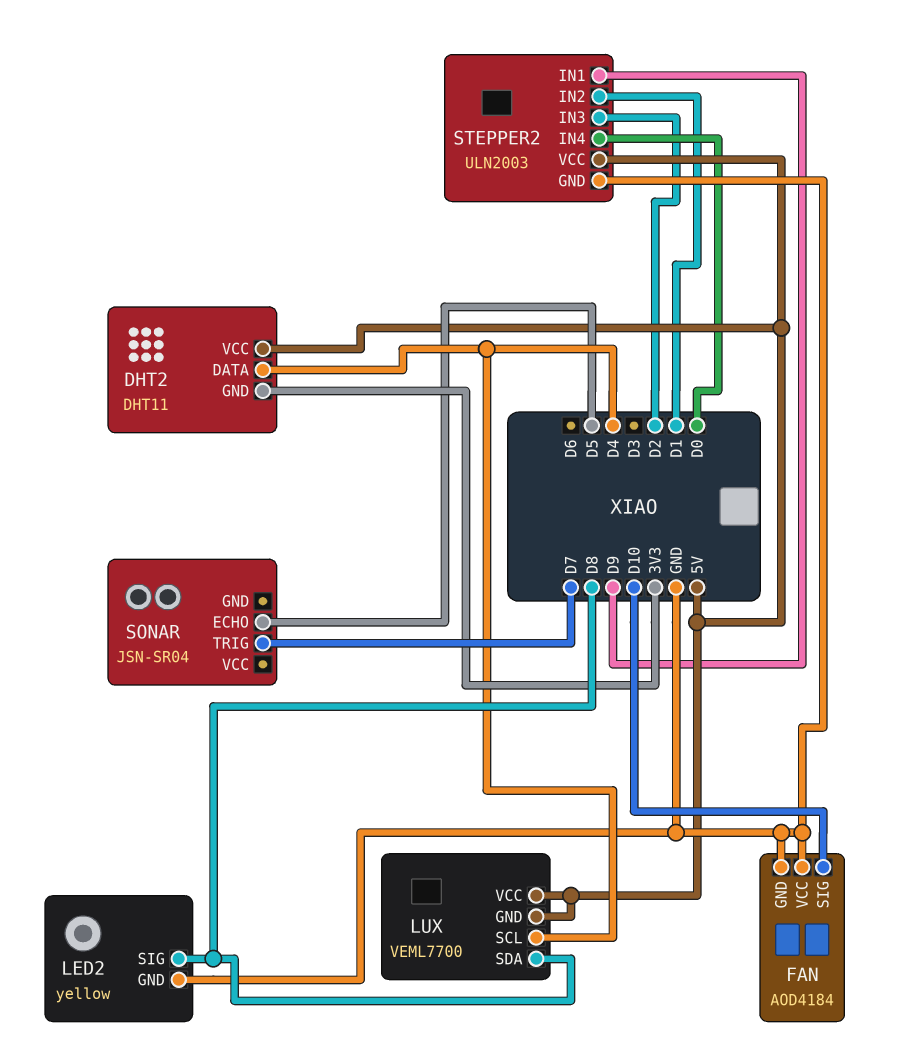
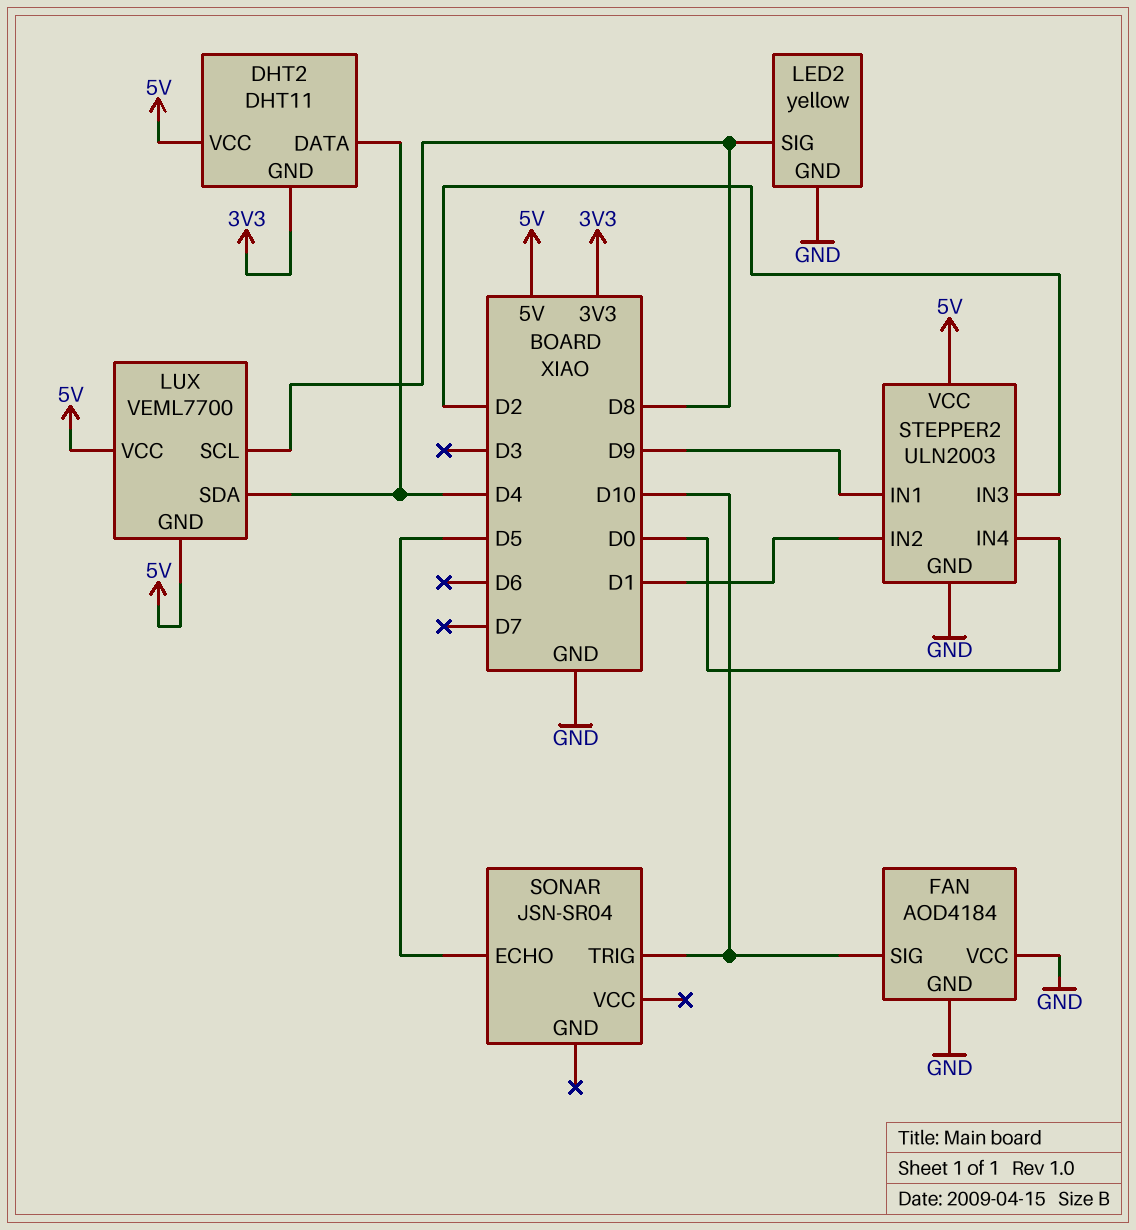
LUX pin SCL: D4 -> D8
LUX pin SDA: D8 -> D4
SONAR pin TRIG: D7 -> D10

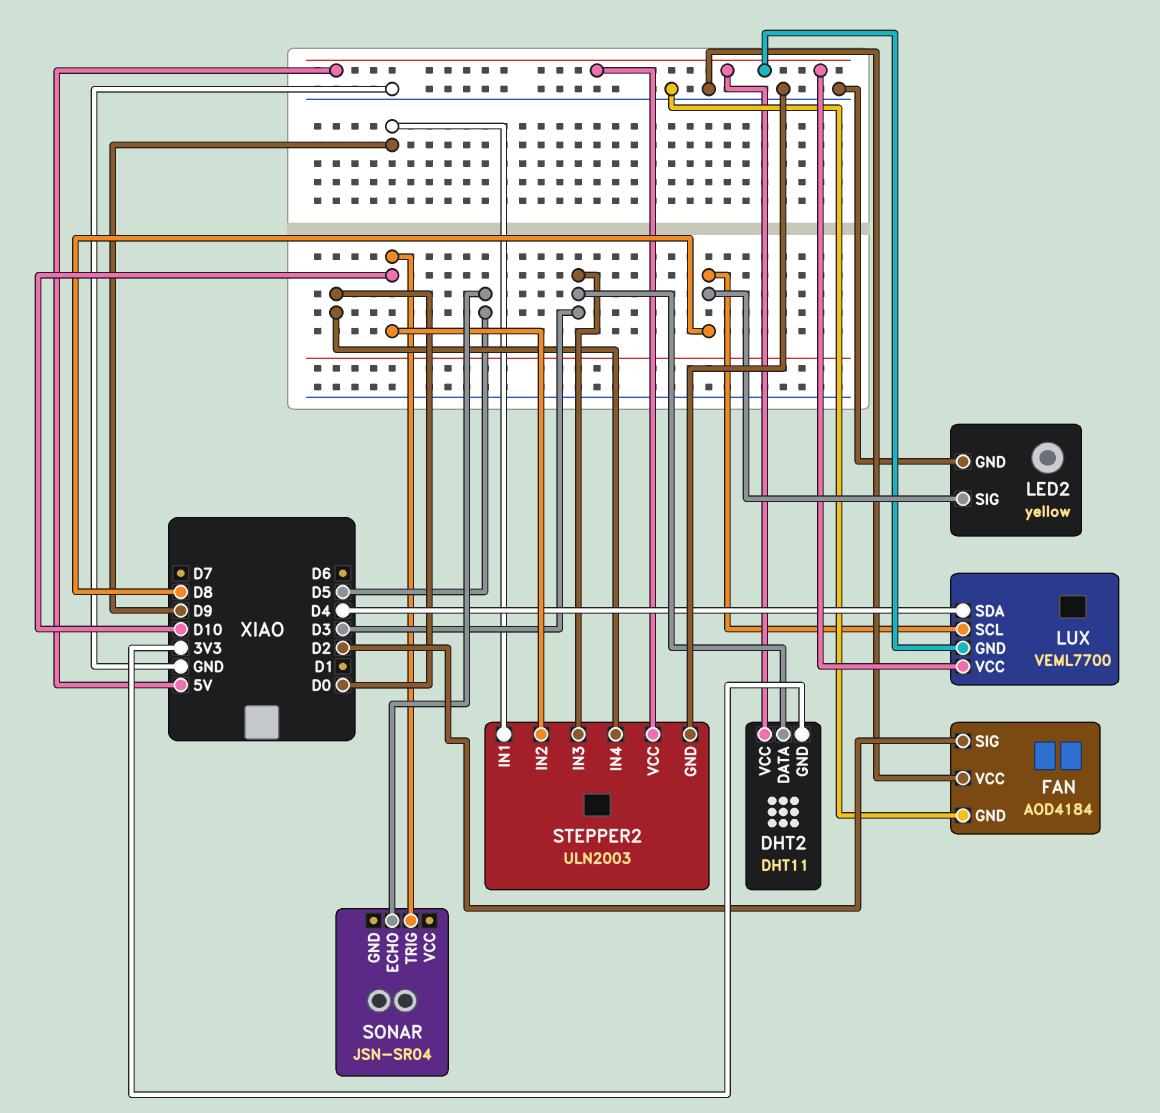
DHT2 pin DATA: D4 -> D3
FAN pin SIG: D10 -> D2
STEPPER2 pin IN2: D1 -> D10
STEPPER2 pin IN3: D2 -> D3

